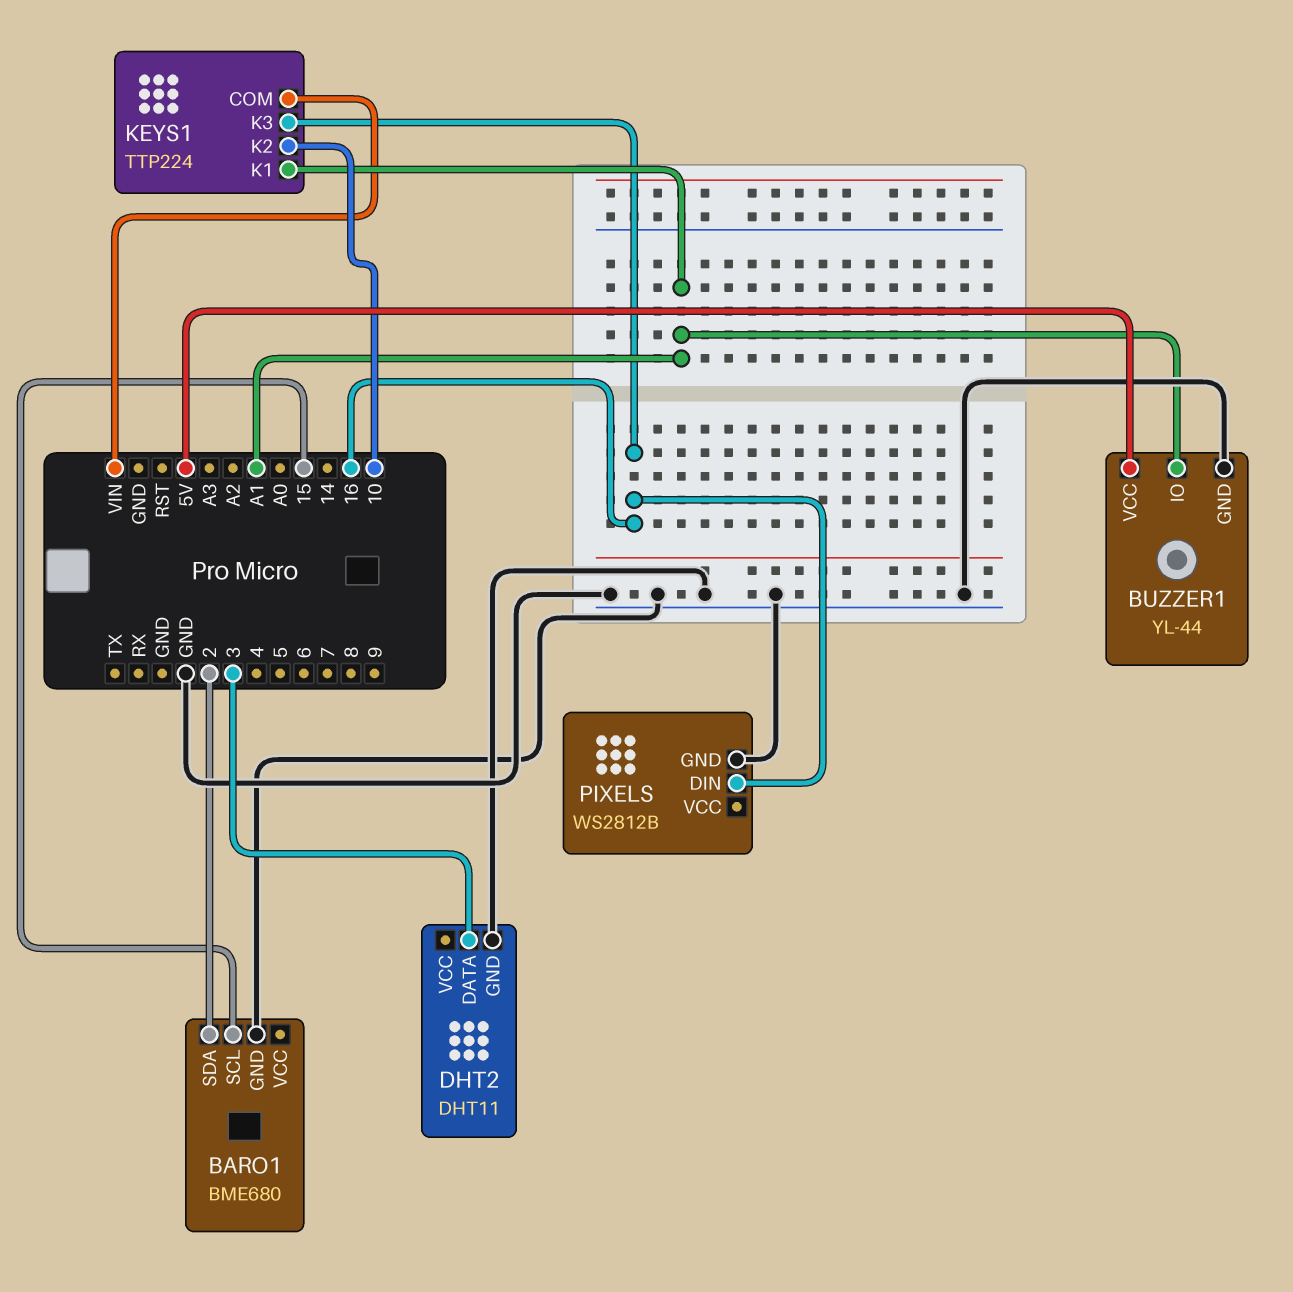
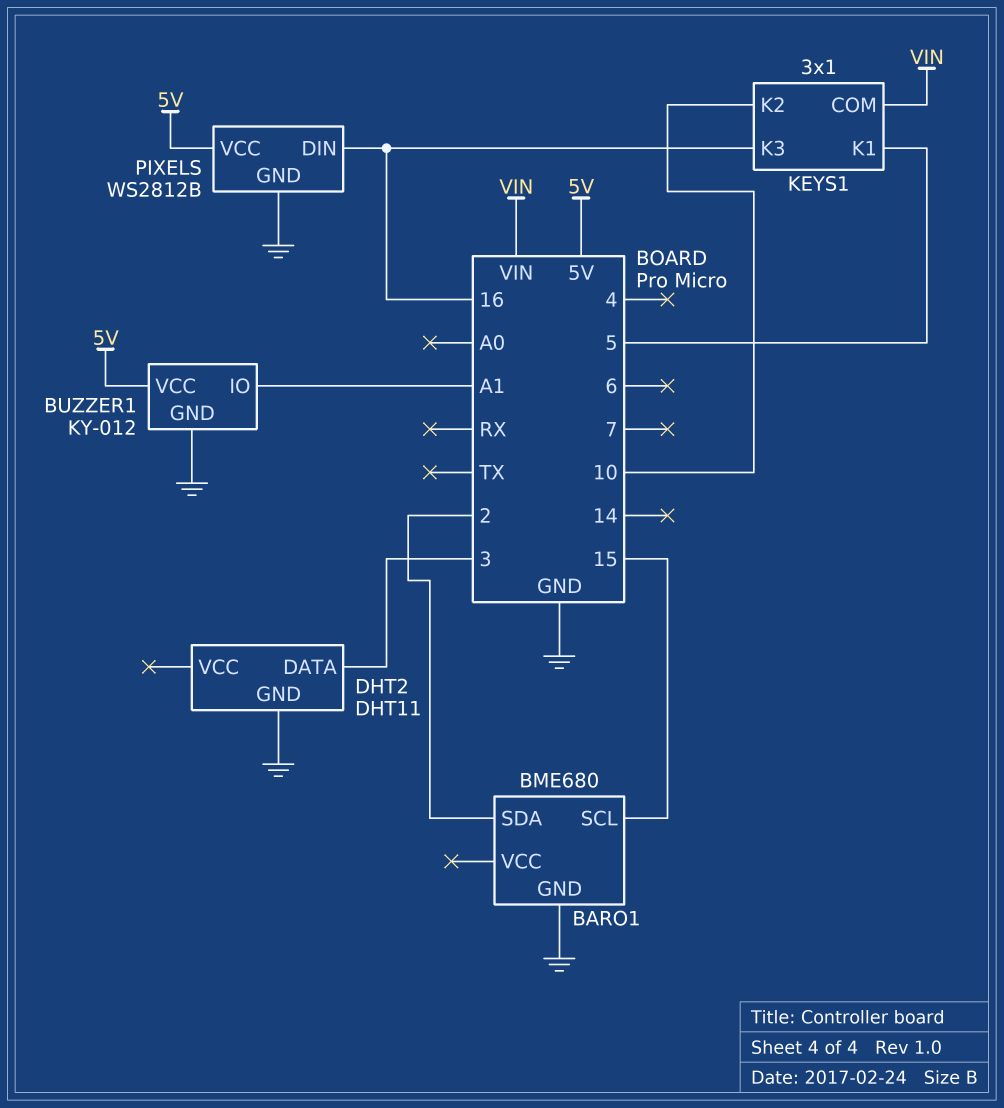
BUZZER1: YL-44 -> KY-012
KEYS1: TTP224 -> 3x1
KEYS1 pin K1: A1 -> 5
PIXELS pin VCC: none -> 5V

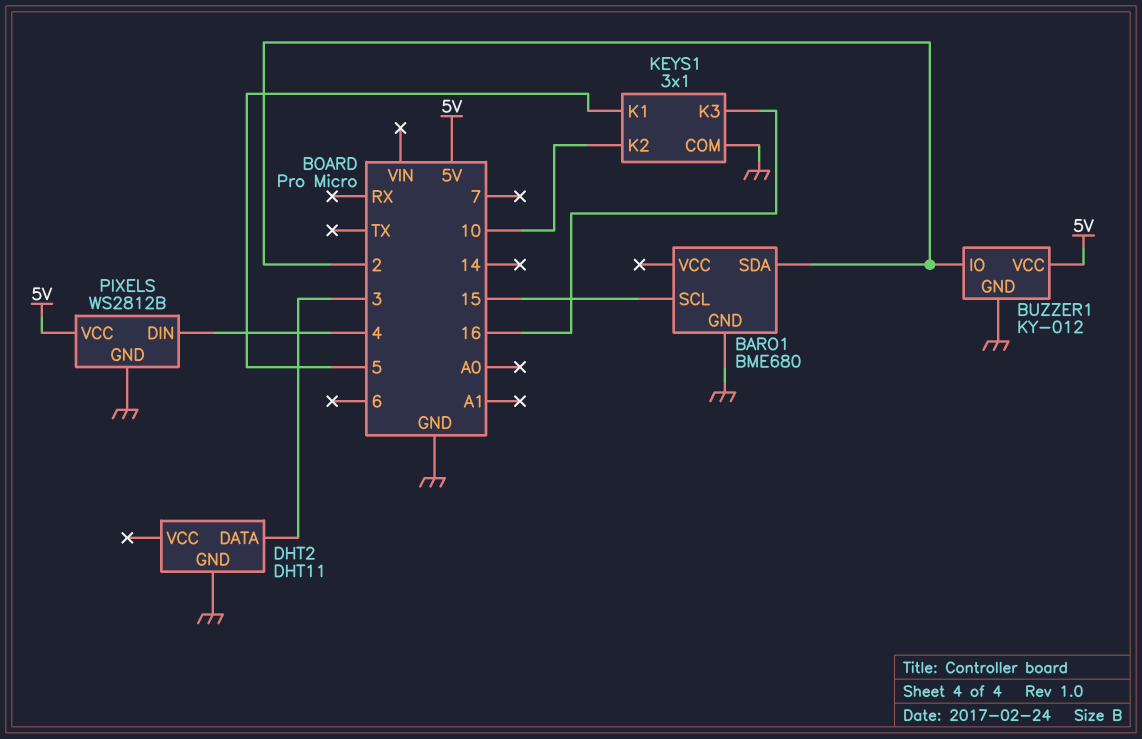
BUZZER1 pin IO: A1 -> 2
KEYS1 pin COM: VIN -> GND
PIXELS pin DIN: 16 -> 4

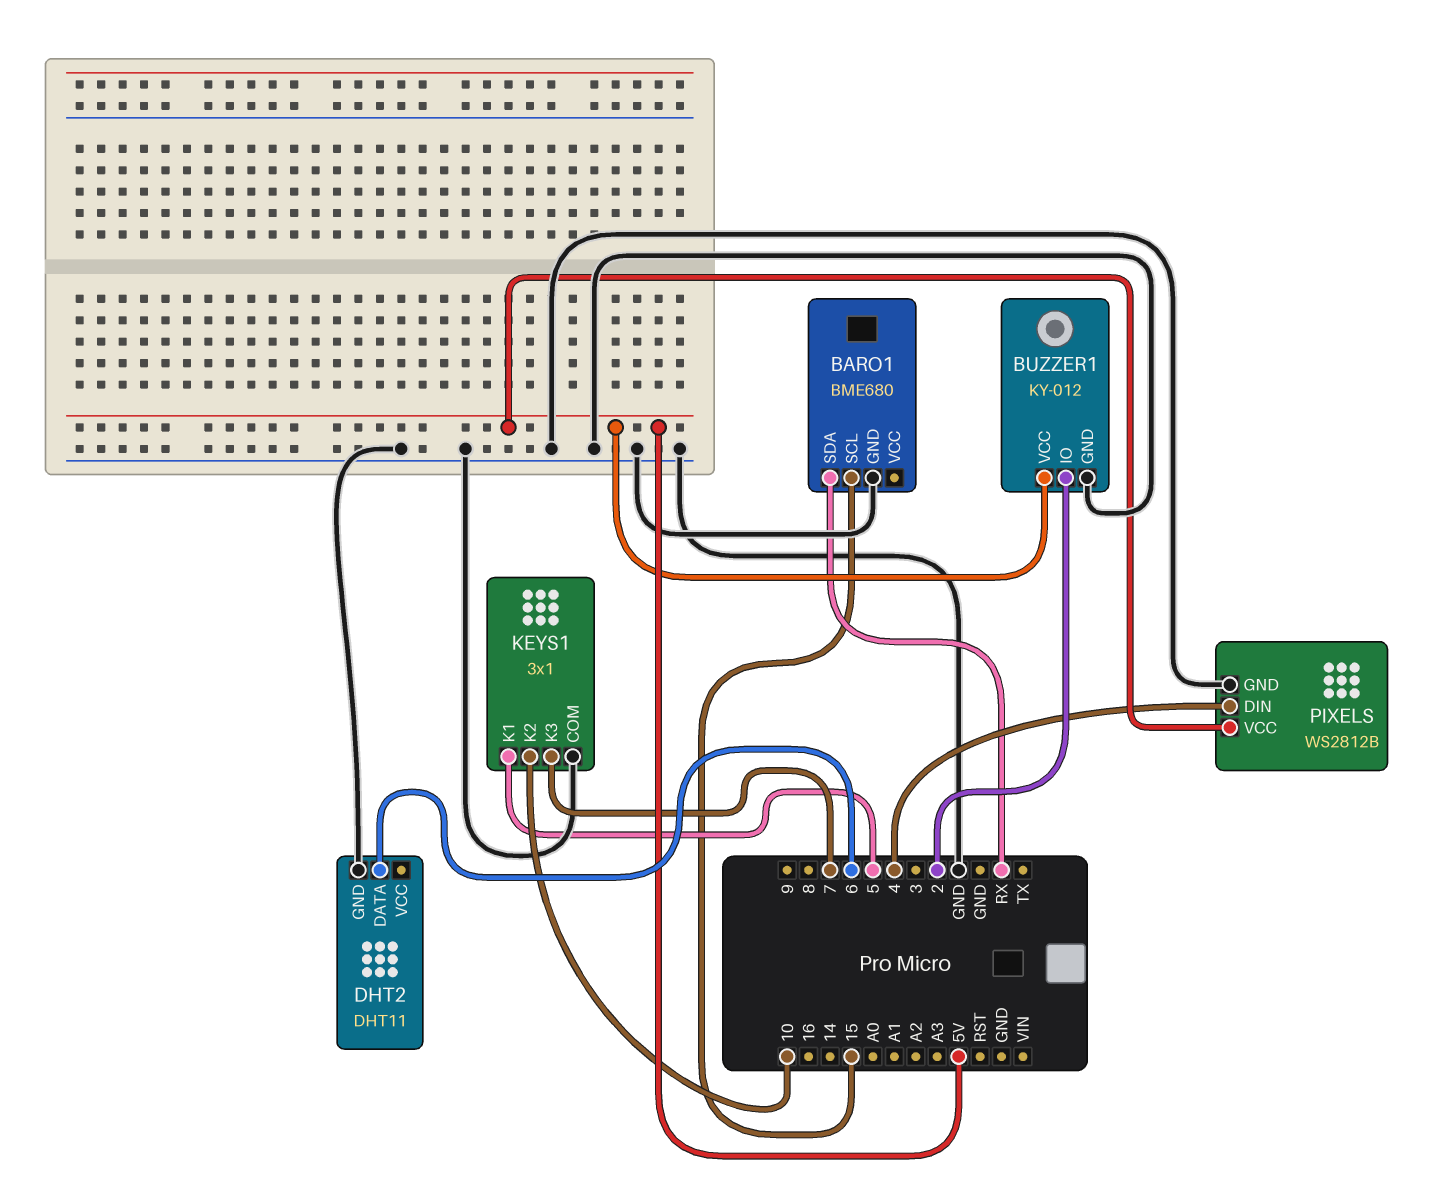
BARO1 pin SDA: 2 -> RX
DHT2 pin DATA: 3 -> 6
KEYS1 pin K3: 16 -> 7

